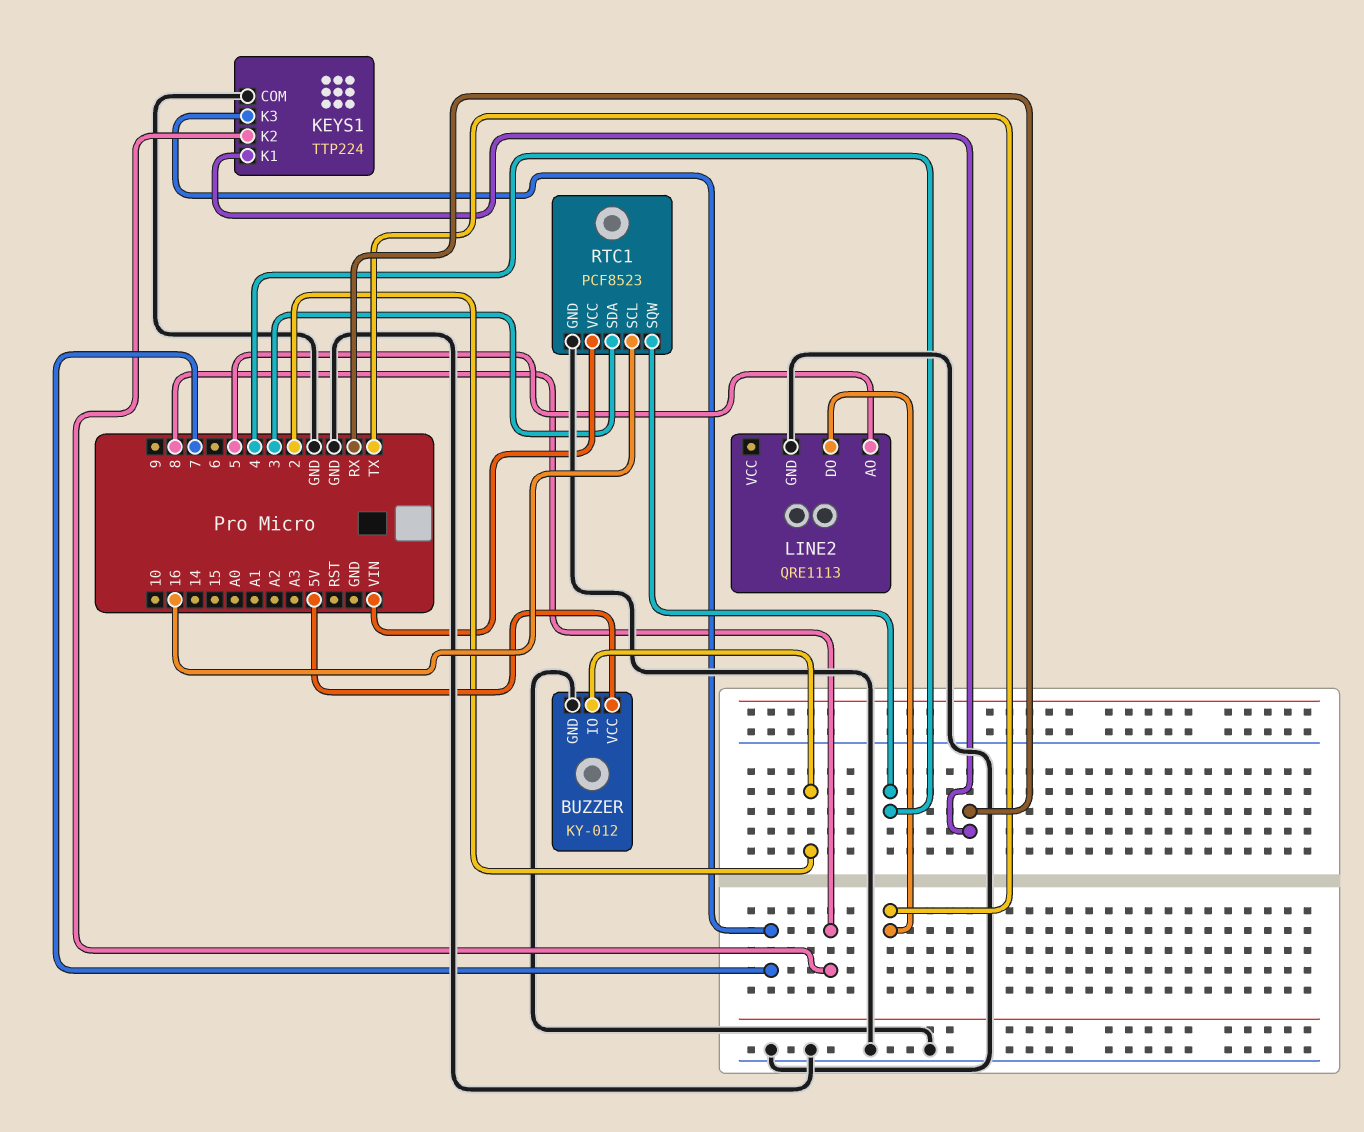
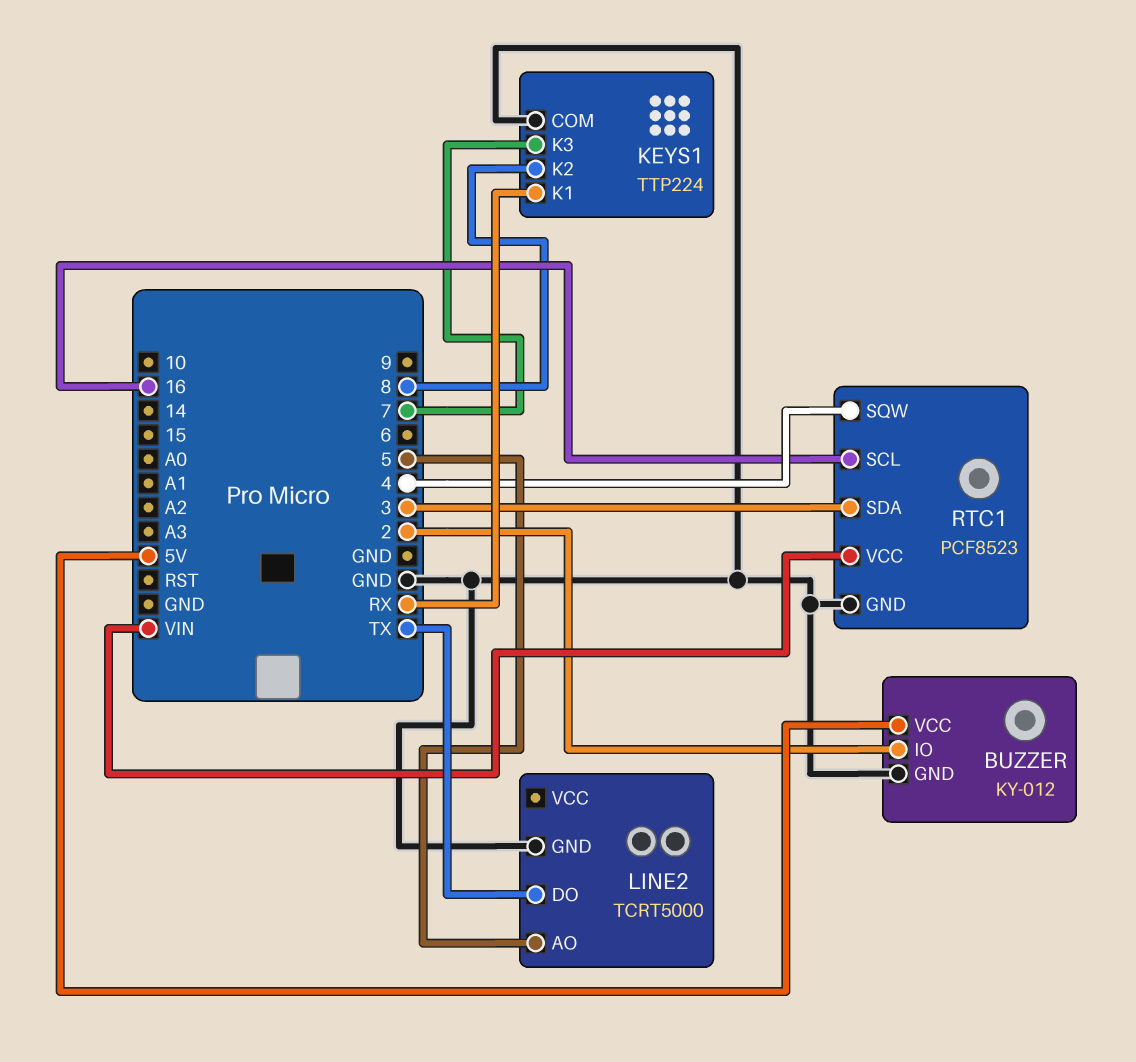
LINE2: QRE1113 -> TCRT5000

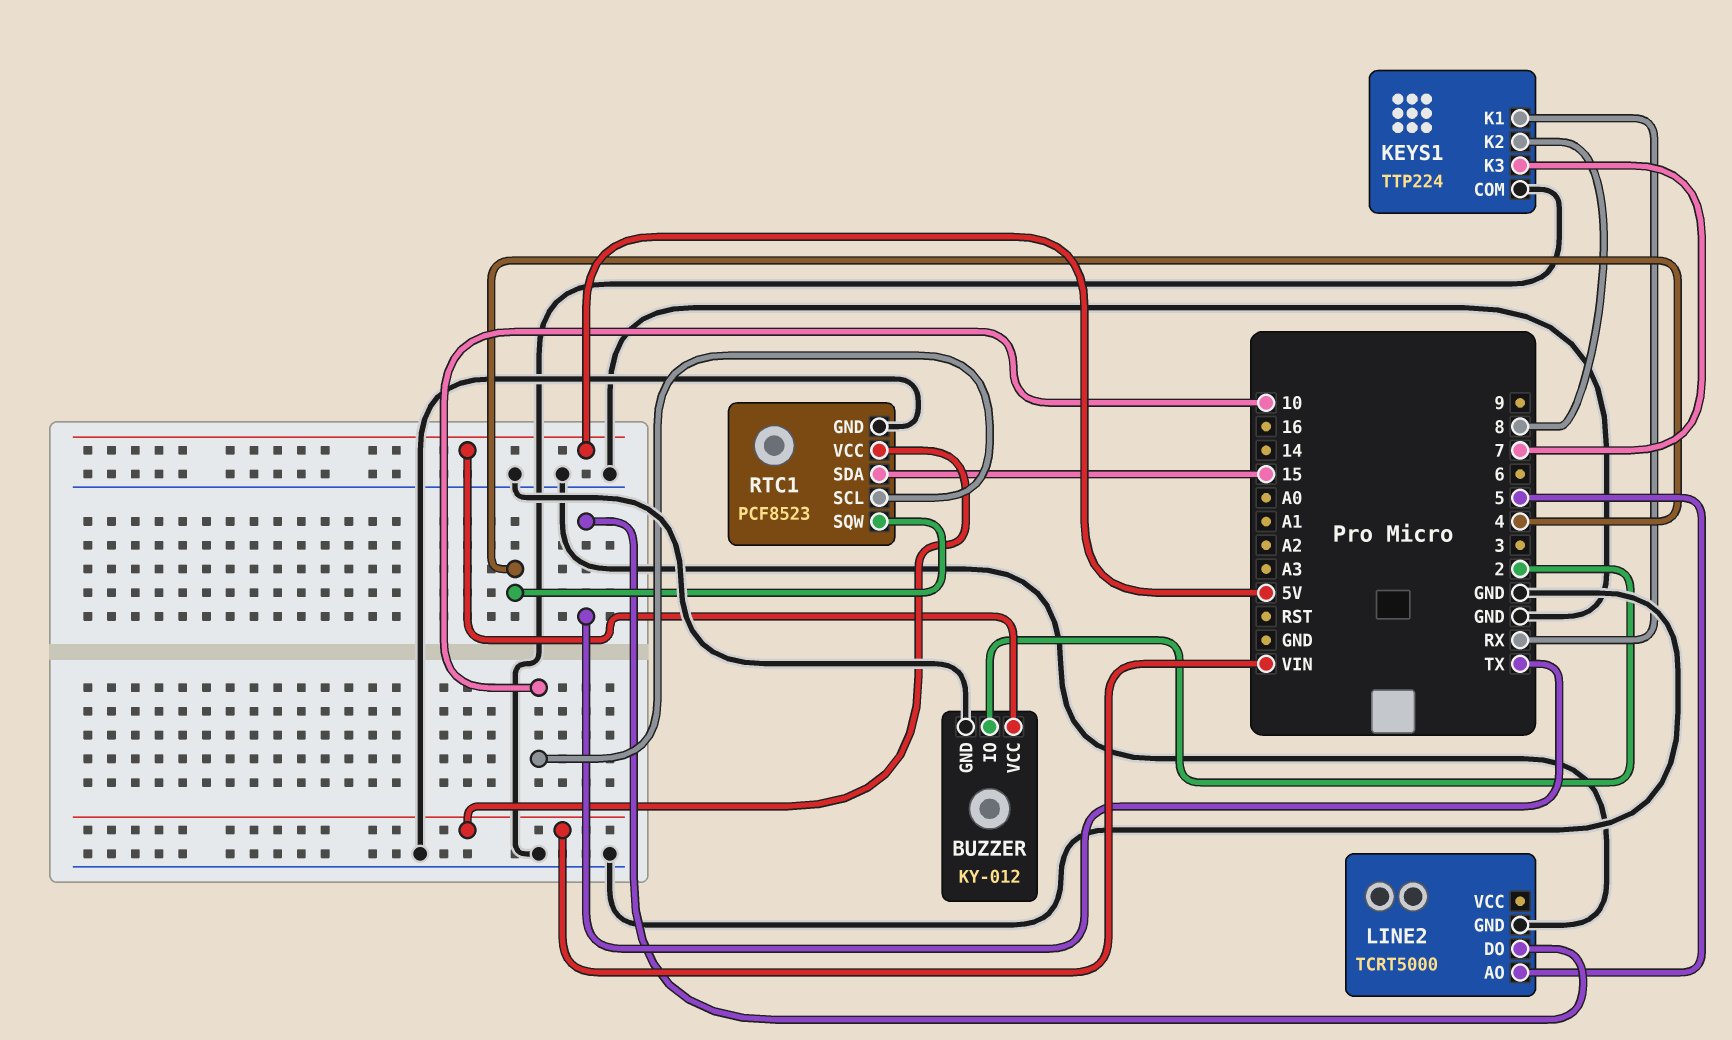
RTC1 pin SCL: 16 -> 10
RTC1 pin SDA: 3 -> 15

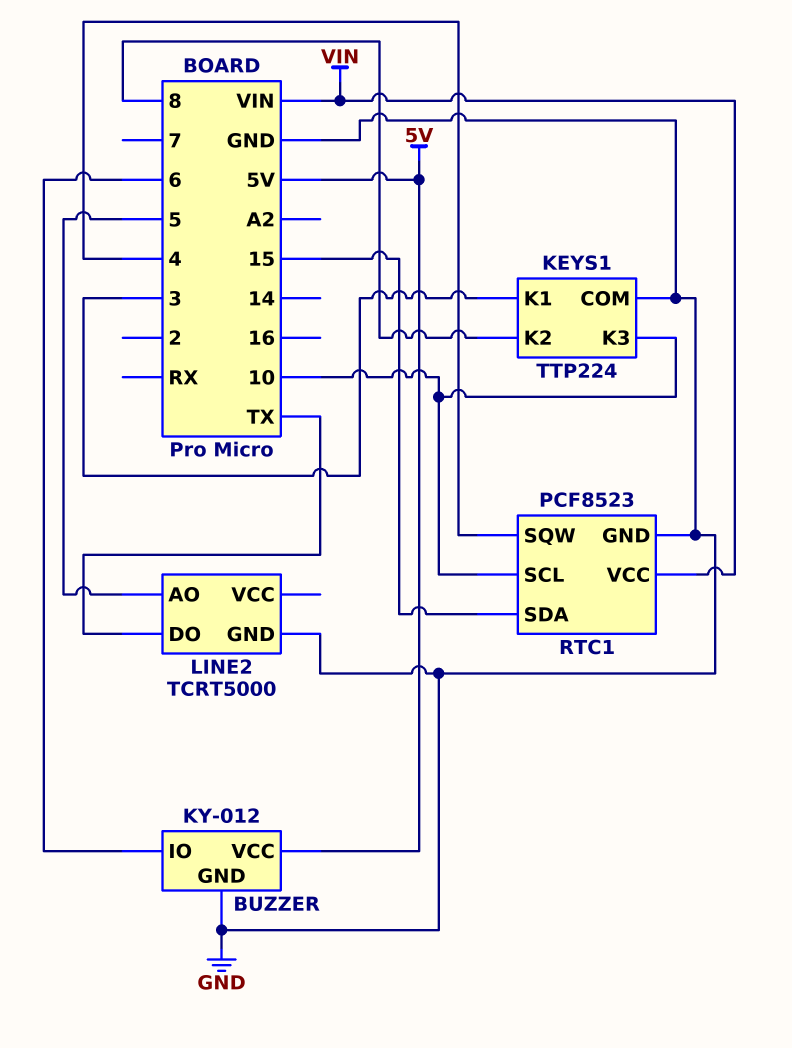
BUZZER pin IO: 2 -> 6
KEYS1 pin K1: RX -> 3
KEYS1 pin K3: 7 -> 10

